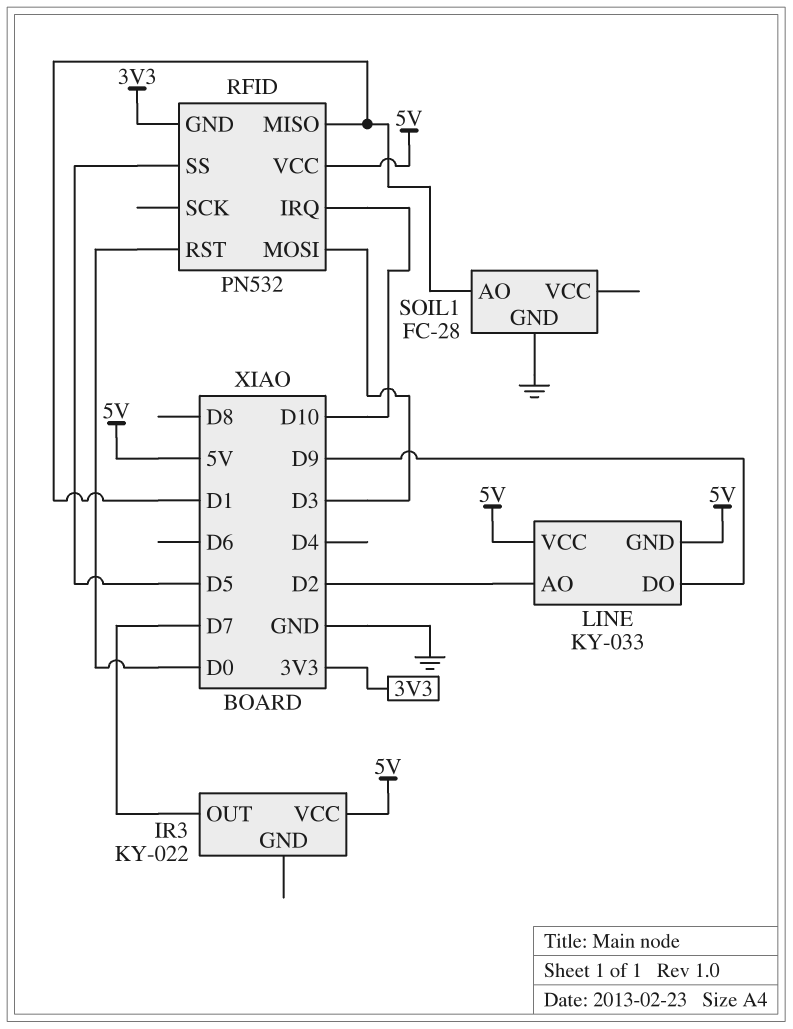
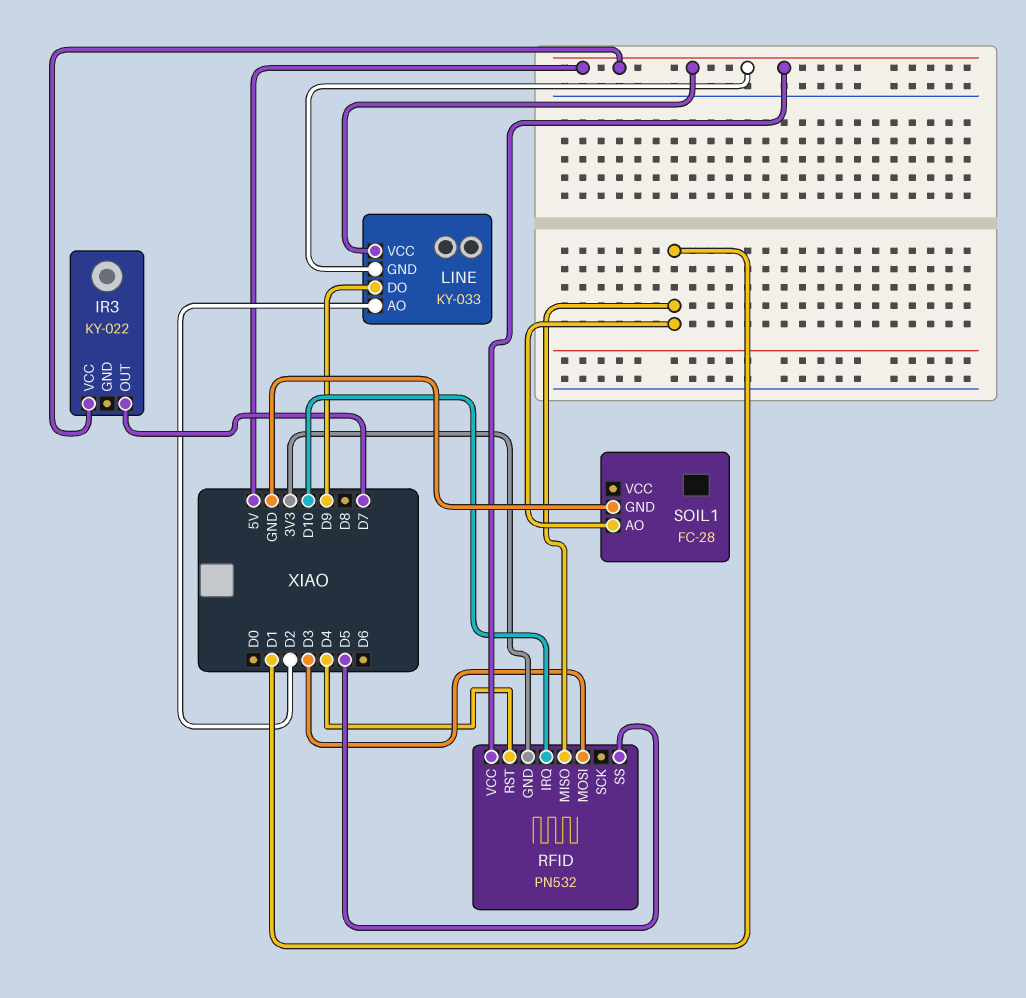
RFID pin RST: D0 -> D4

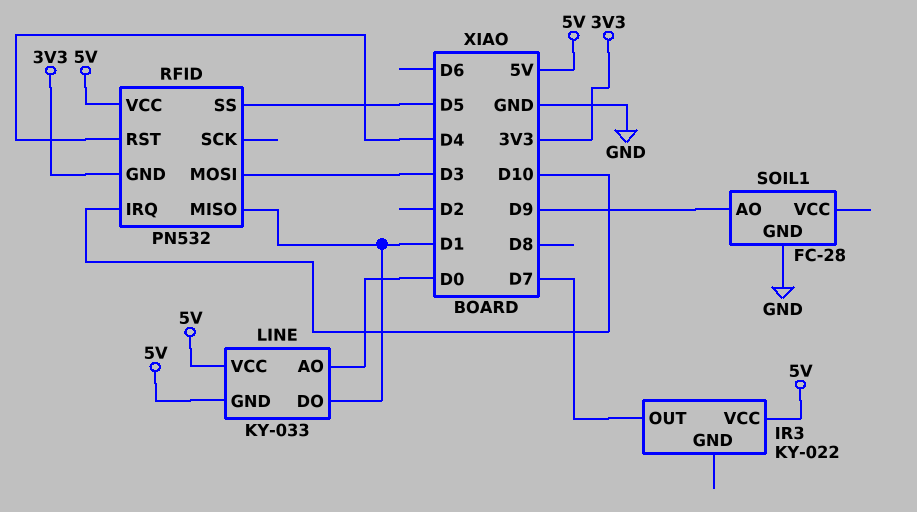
LINE pin AO: D2 -> D0
LINE pin DO: D9 -> D1
SOIL1 pin AO: D1 -> D9

